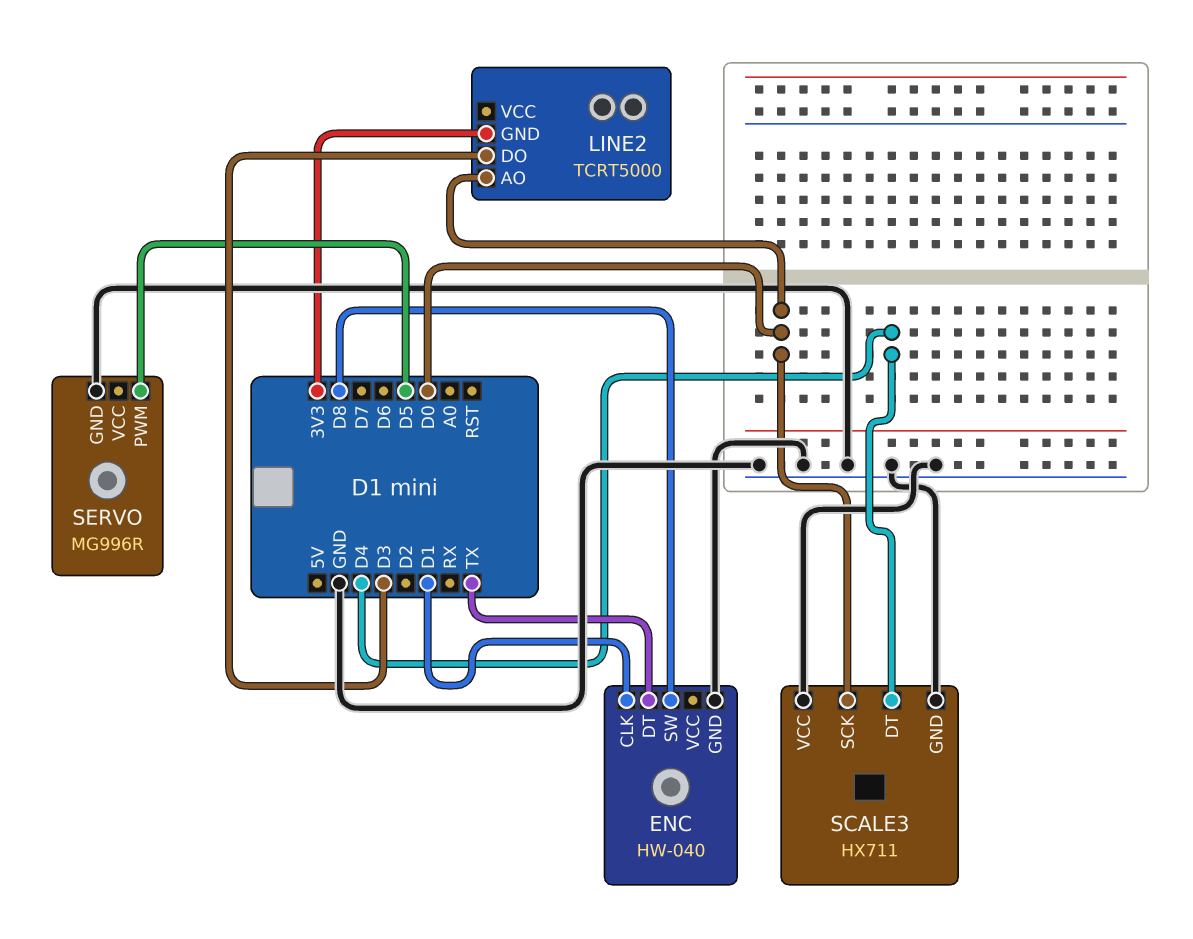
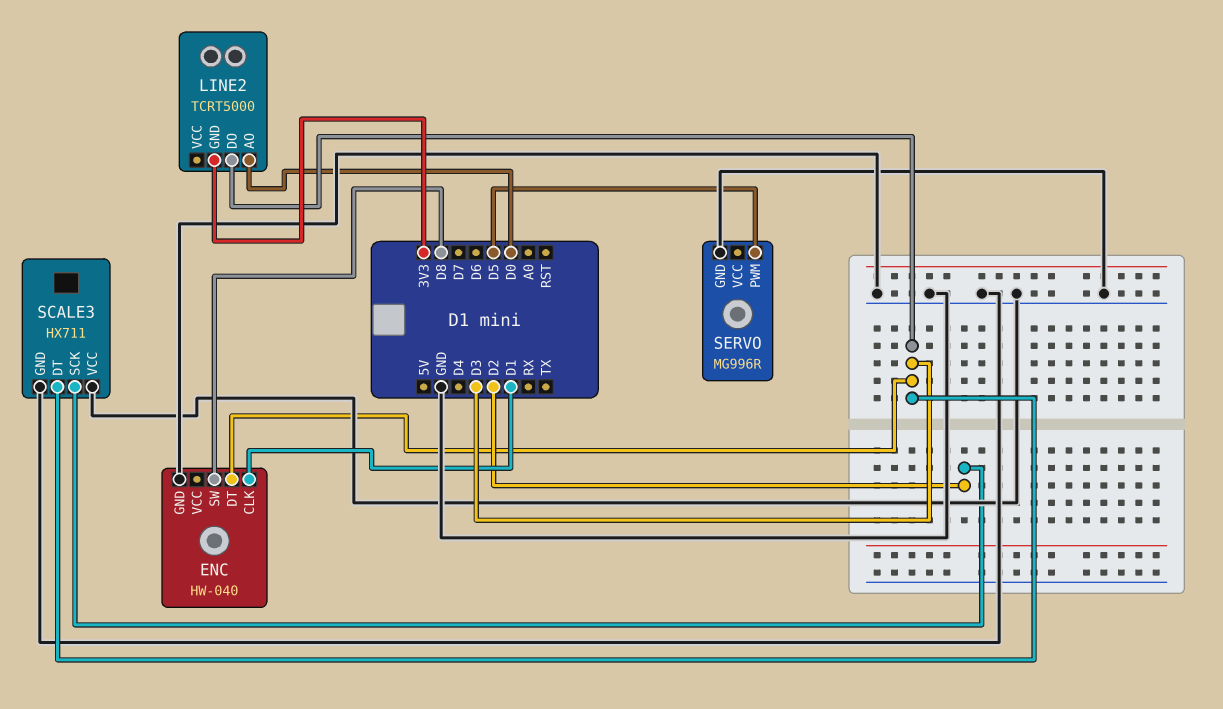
ENC pin DT: TX -> D3
SCALE3 pin DT: D4 -> D3
SCALE3 pin SCK: D0 -> D2

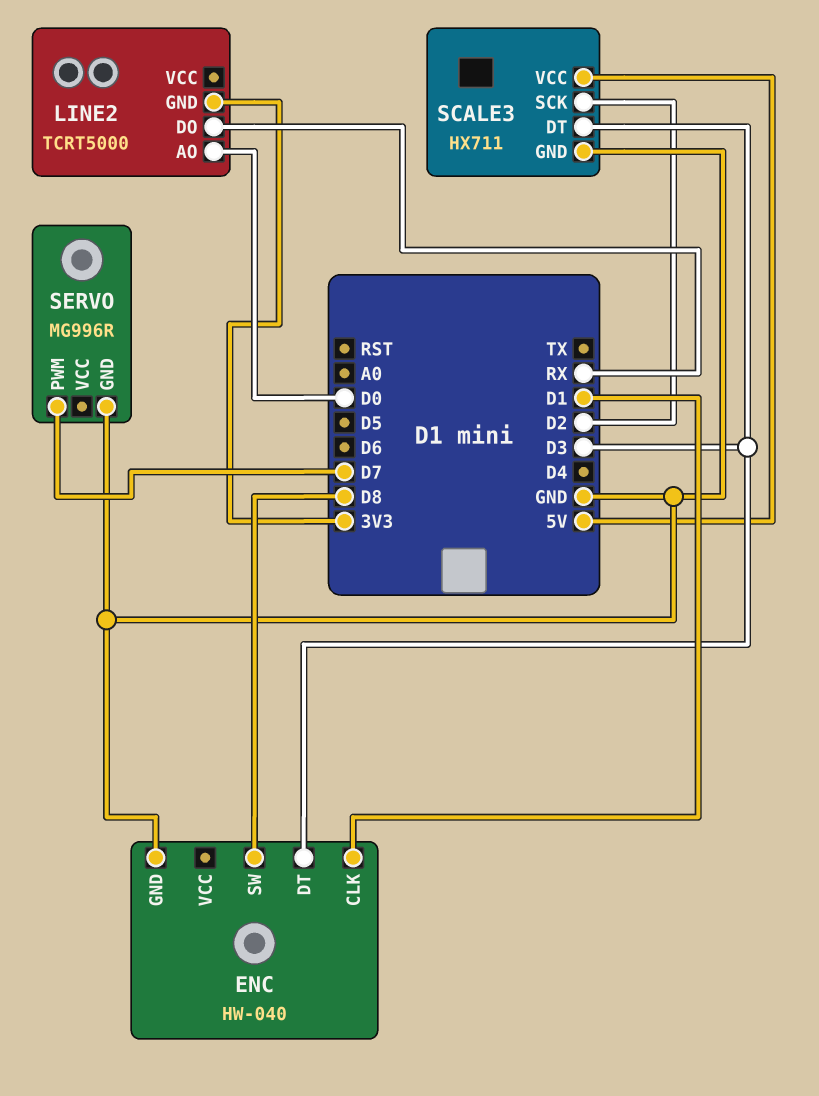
LINE2 pin DO: D3 -> RX
SCALE3 pin VCC: GND -> 5V
SERVO pin PWM: D5 -> D7

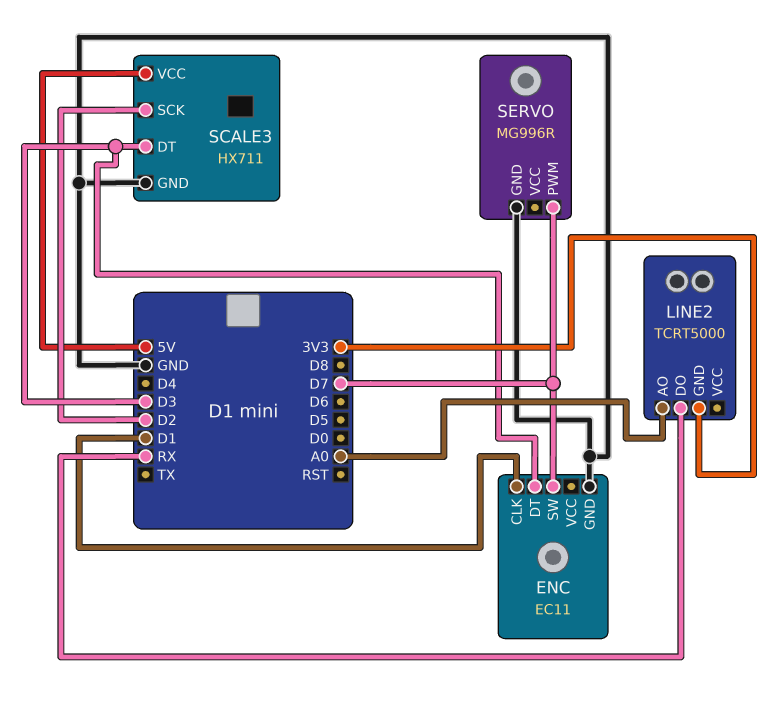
ENC: HW-040 -> EC11
ENC pin SW: D8 -> D7
LINE2 pin AO: D0 -> A0

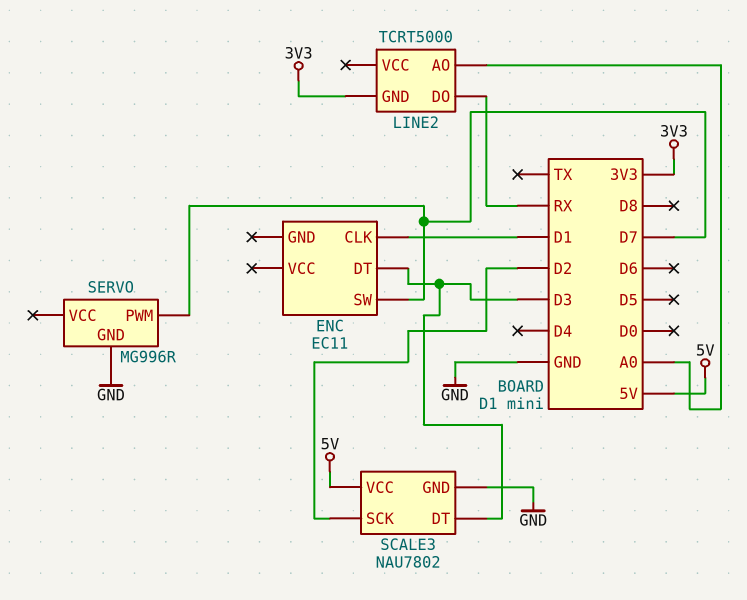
ENC pin GND: GND -> none
SCALE3: HX711 -> NAU7802

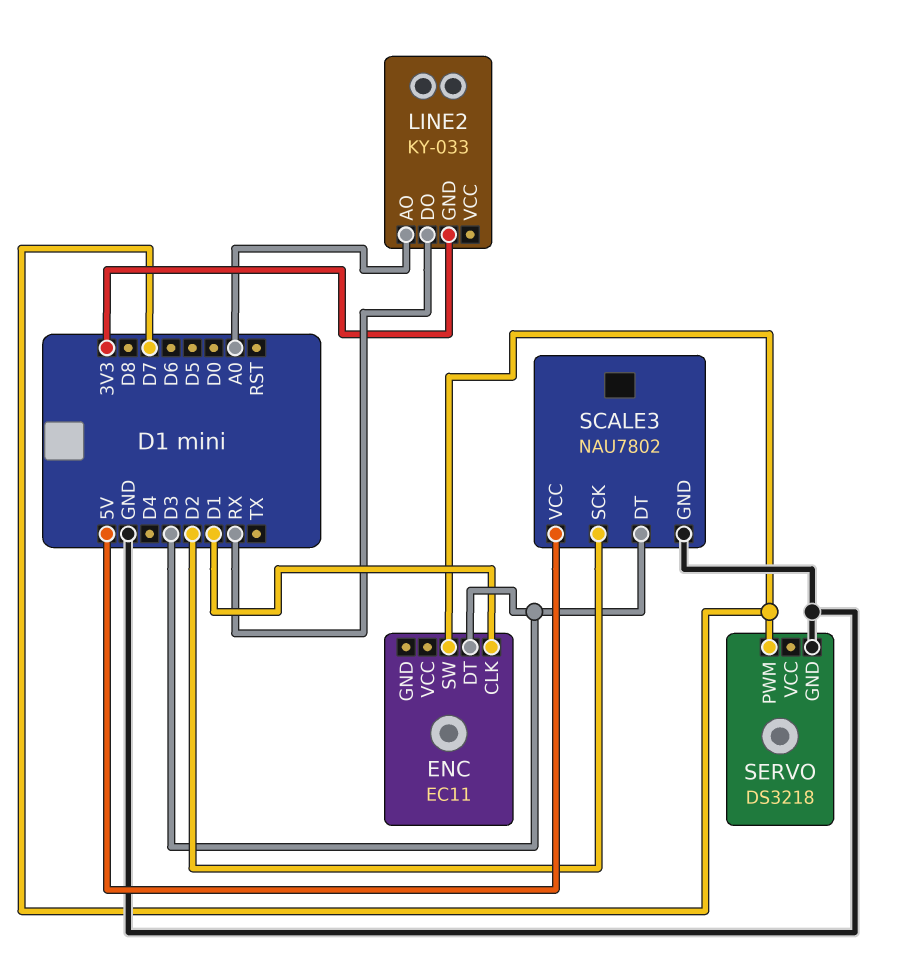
LINE2: TCRT5000 -> KY-033
SERVO: MG996R -> DS3218

